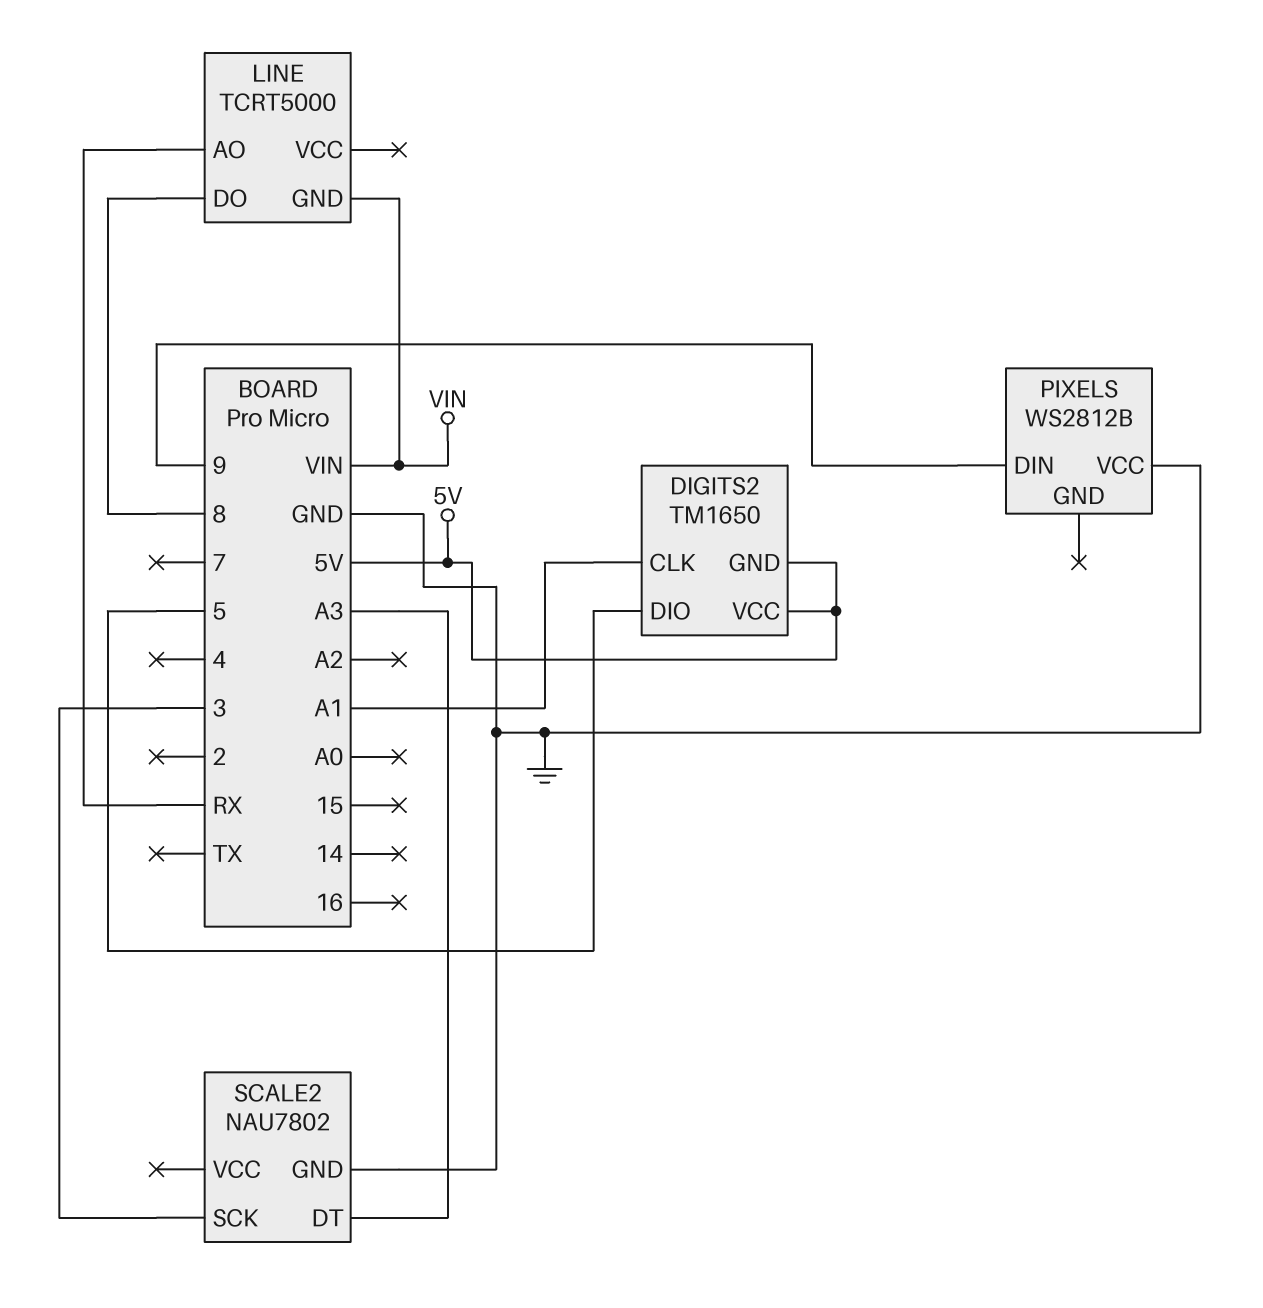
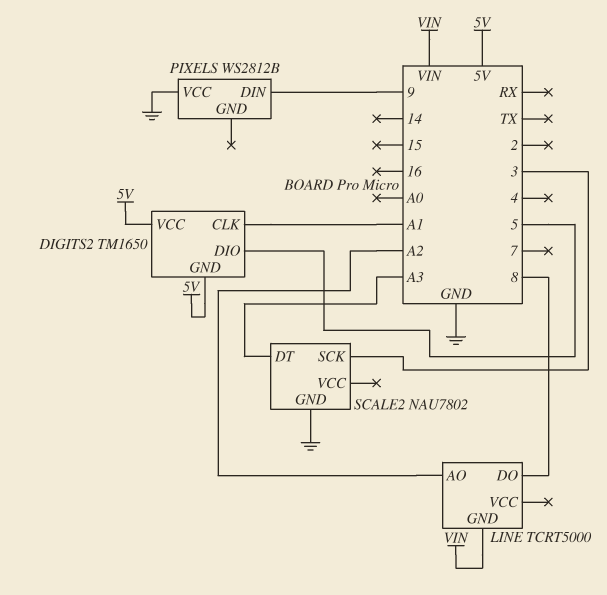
LINE pin AO: RX -> A2

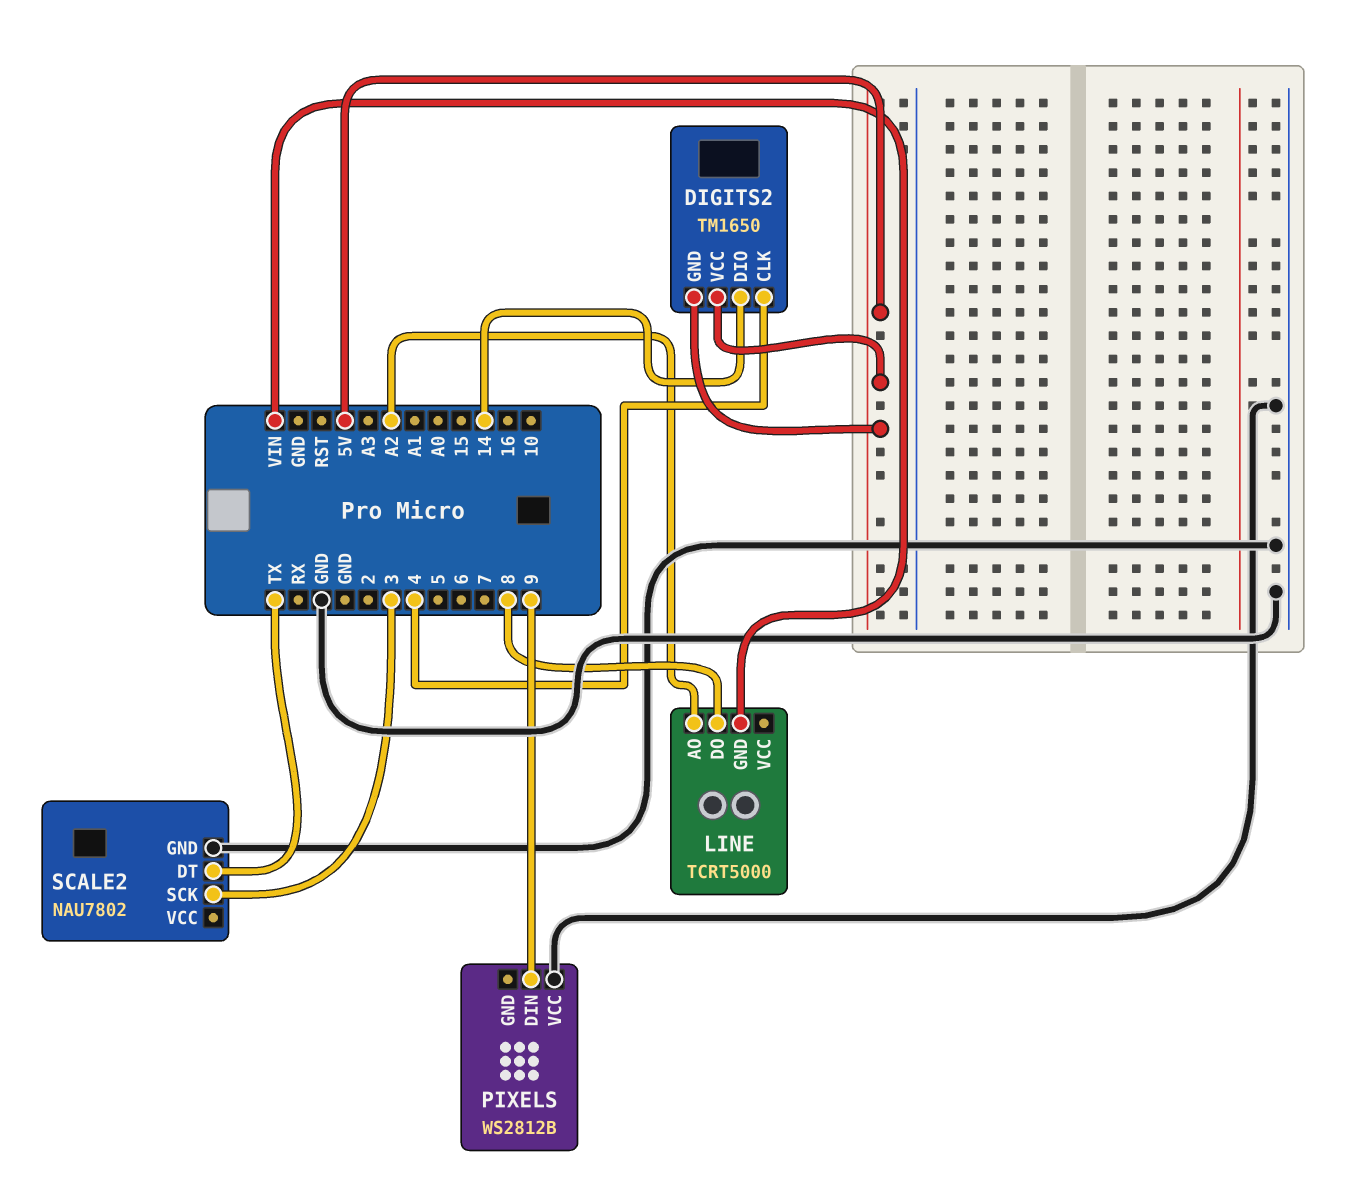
DIGITS2 pin CLK: A1 -> 4
DIGITS2 pin DIO: 5 -> 14
SCALE2 pin DT: A3 -> TX

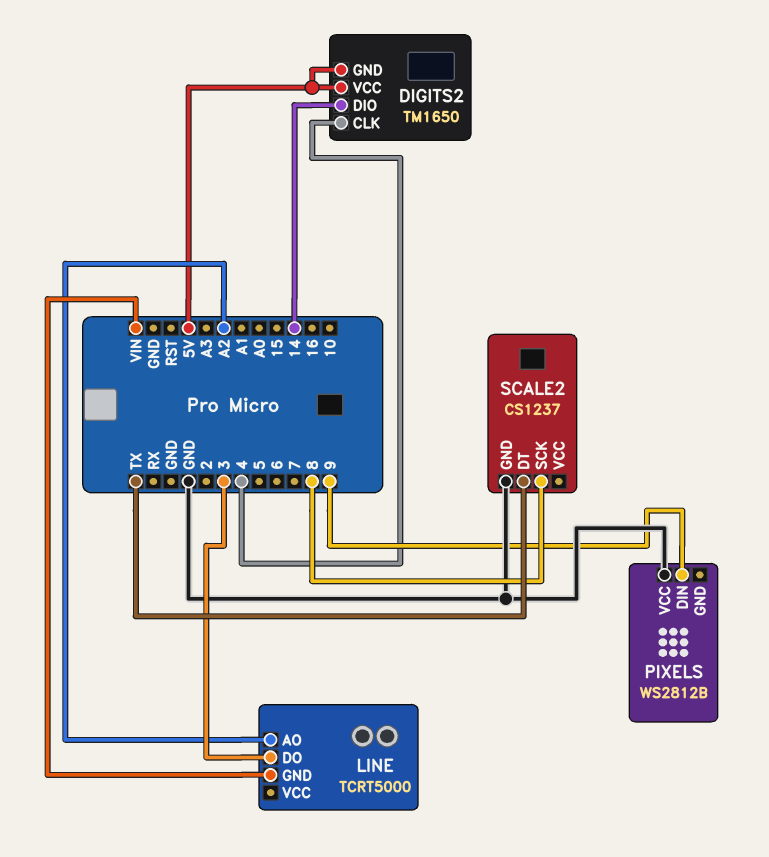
LINE pin DO: 8 -> 3
SCALE2: NAU7802 -> CS1237
SCALE2 pin SCK: 3 -> 8

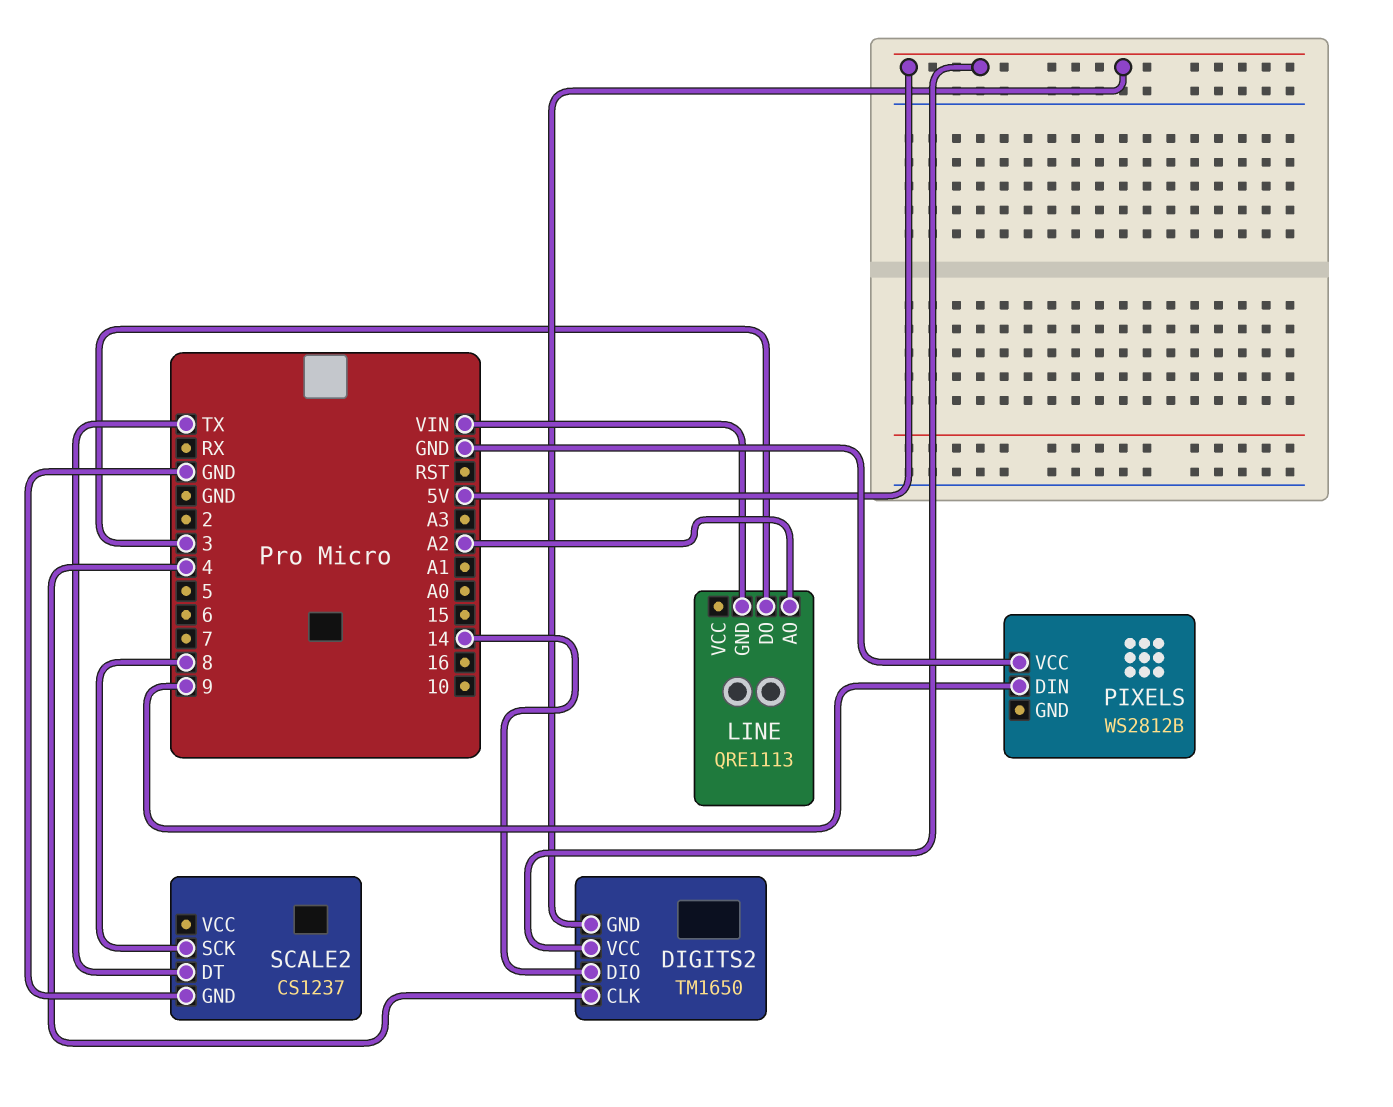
LINE: TCRT5000 -> QRE1113

